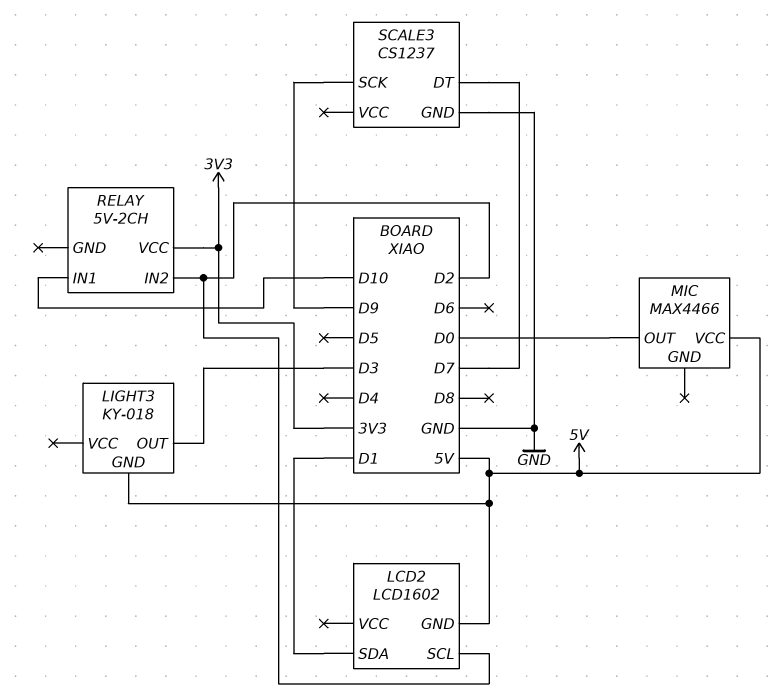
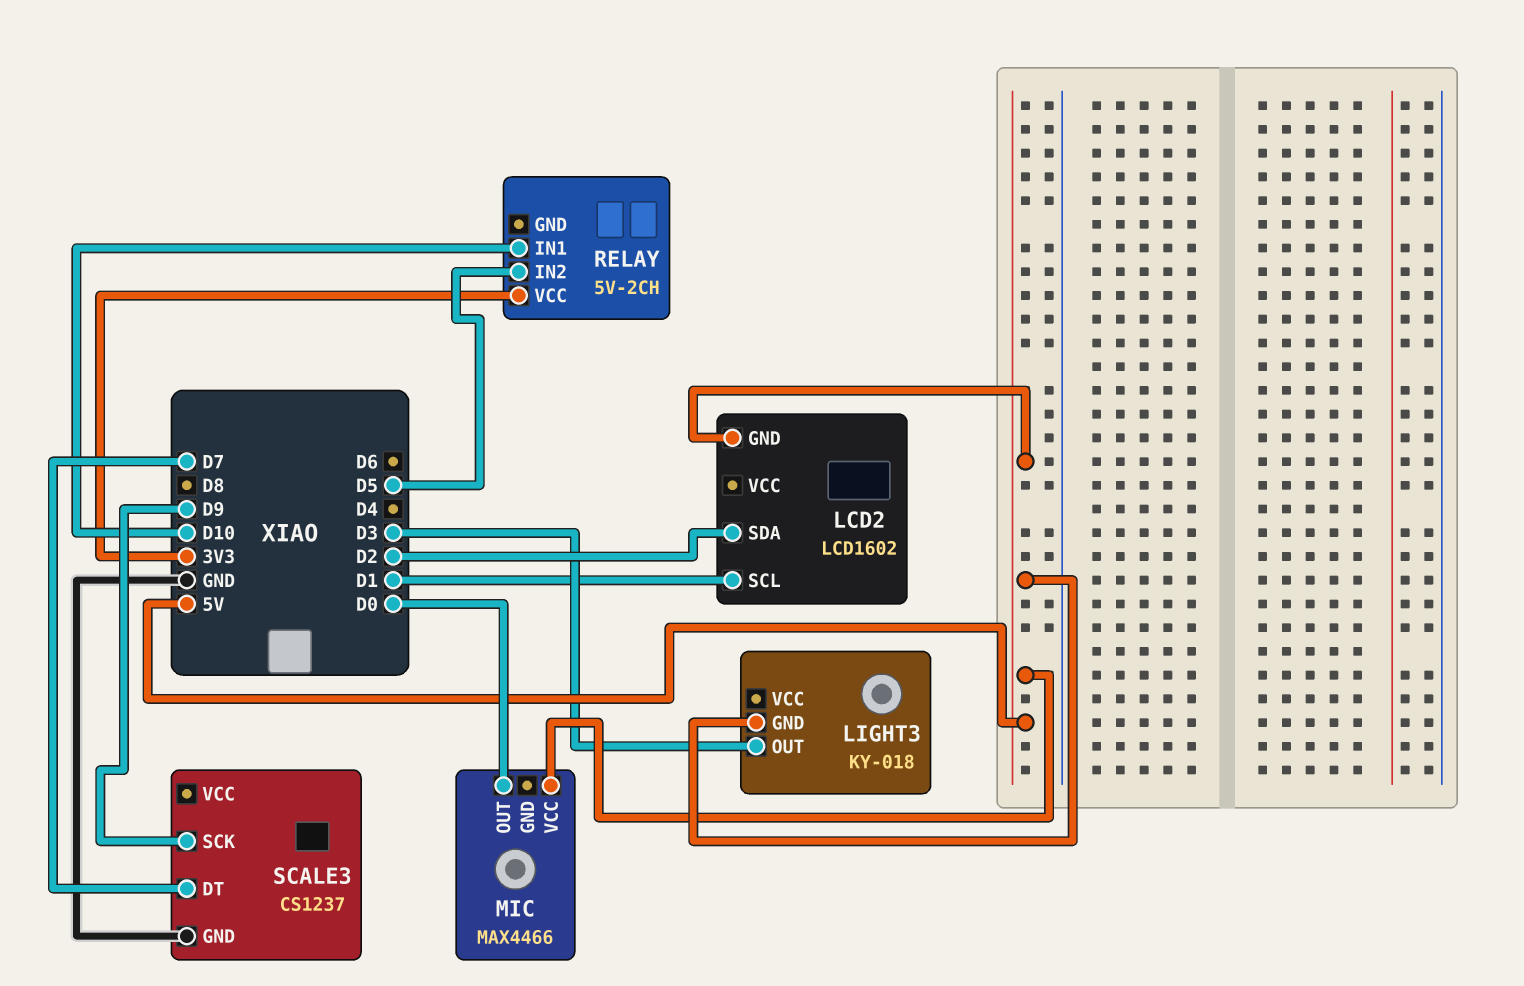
LCD2 pin SCL: D2 -> D1
LCD2 pin SDA: D1 -> D2
RELAY pin IN2: D2 -> D5

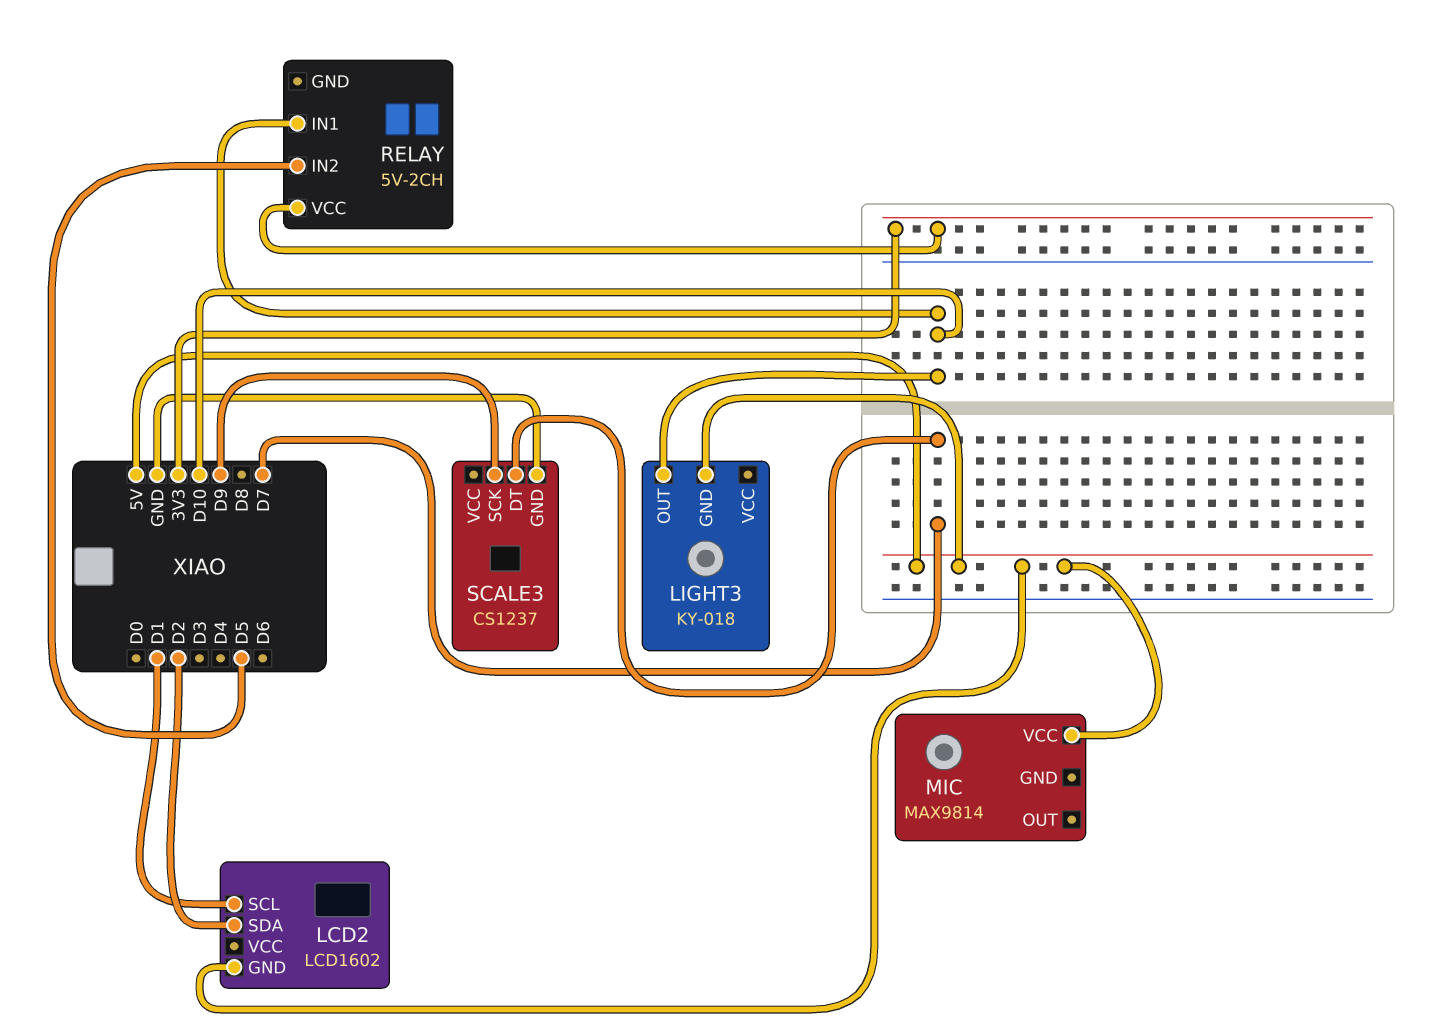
LIGHT3 pin OUT: D3 -> D10
MIC: MAX4466 -> MAX9814
MIC pin OUT: D0 -> none

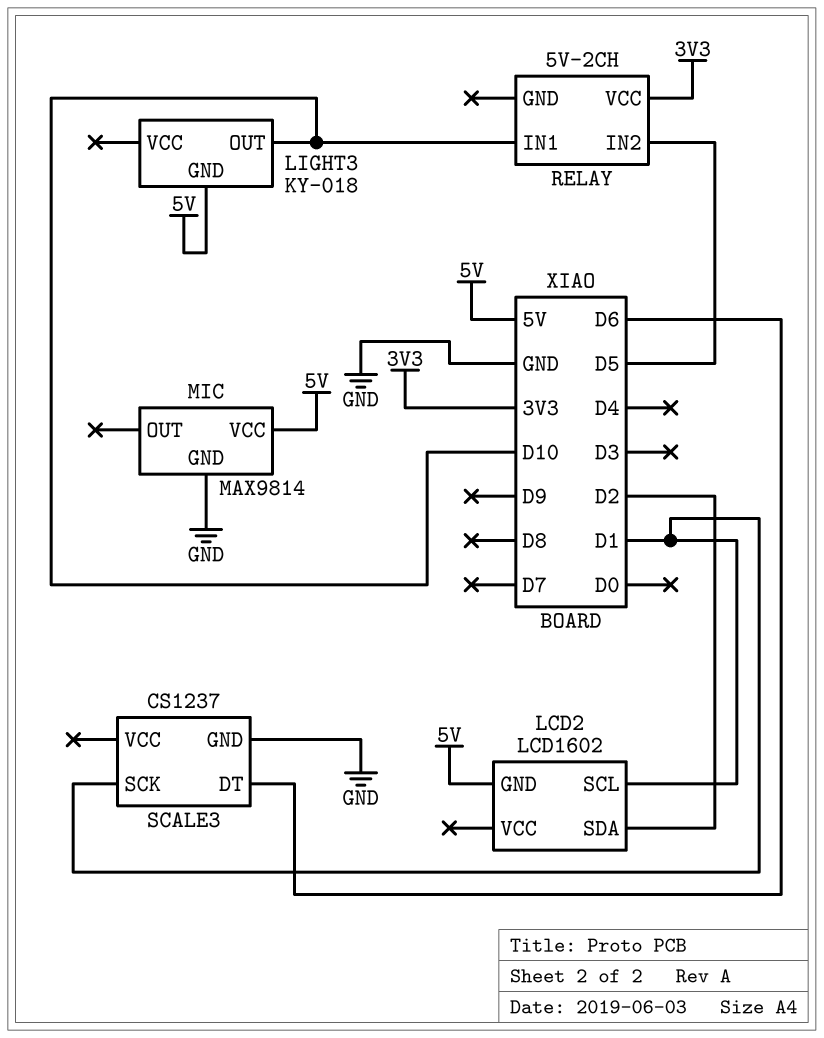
MIC pin GND: none -> GND
SCALE3 pin DT: D7 -> D6
SCALE3 pin SCK: D9 -> D1

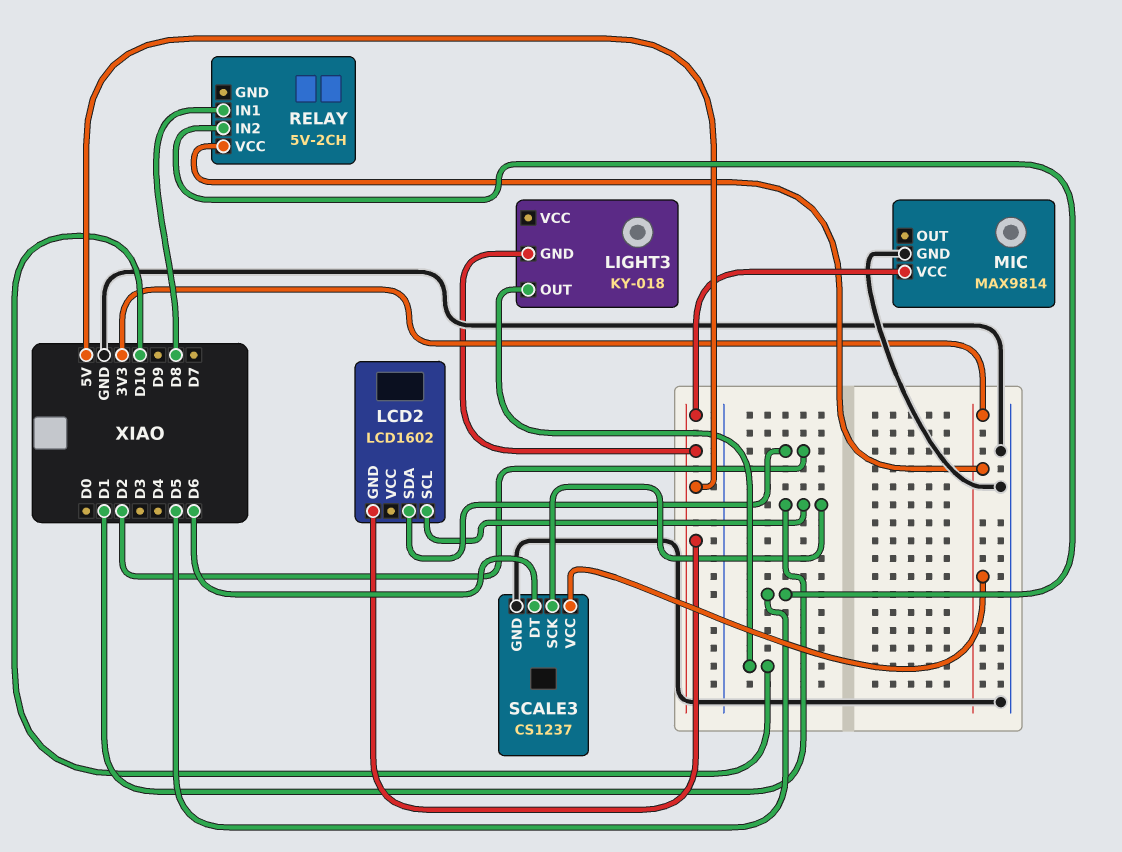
RELAY pin IN1: D10 -> D8
SCALE3 pin VCC: none -> 3V3

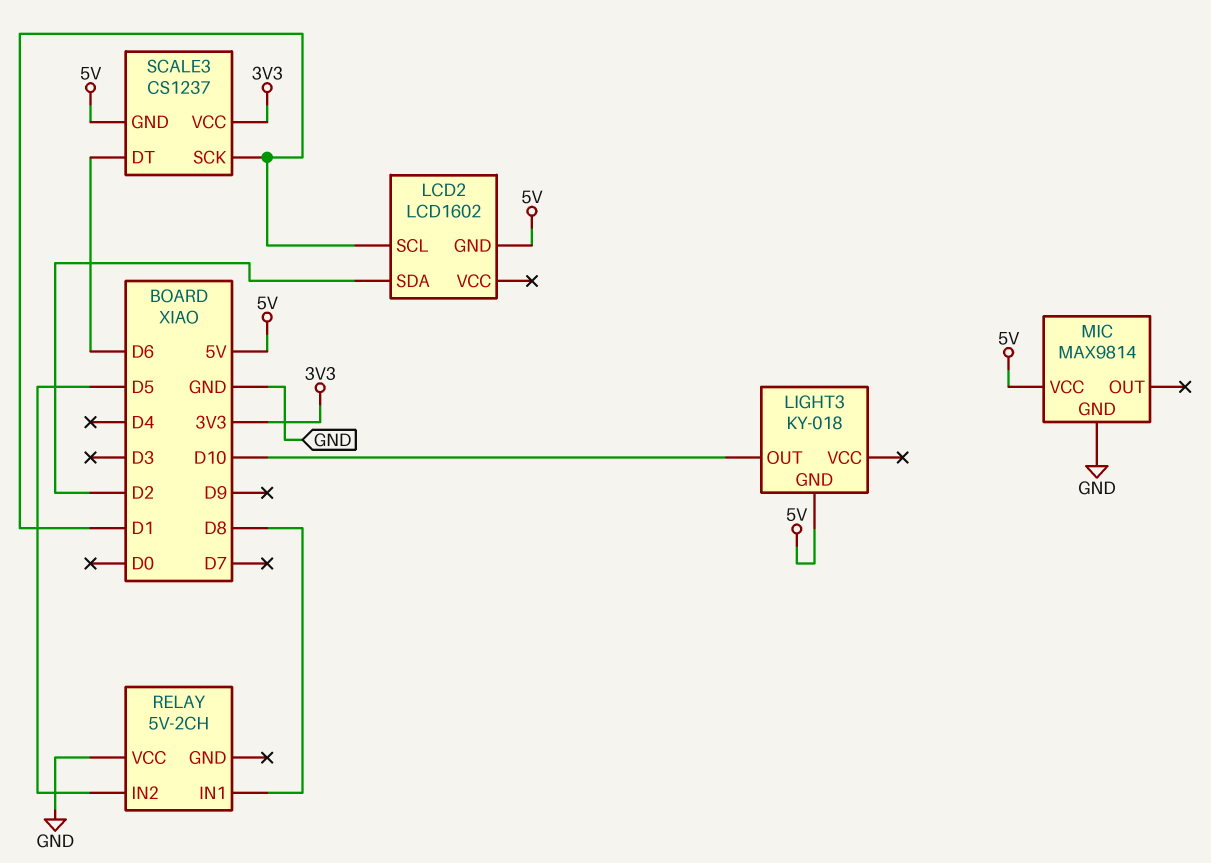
RELAY pin VCC: 3V3 -> GND
SCALE3 pin GND: GND -> 5V

